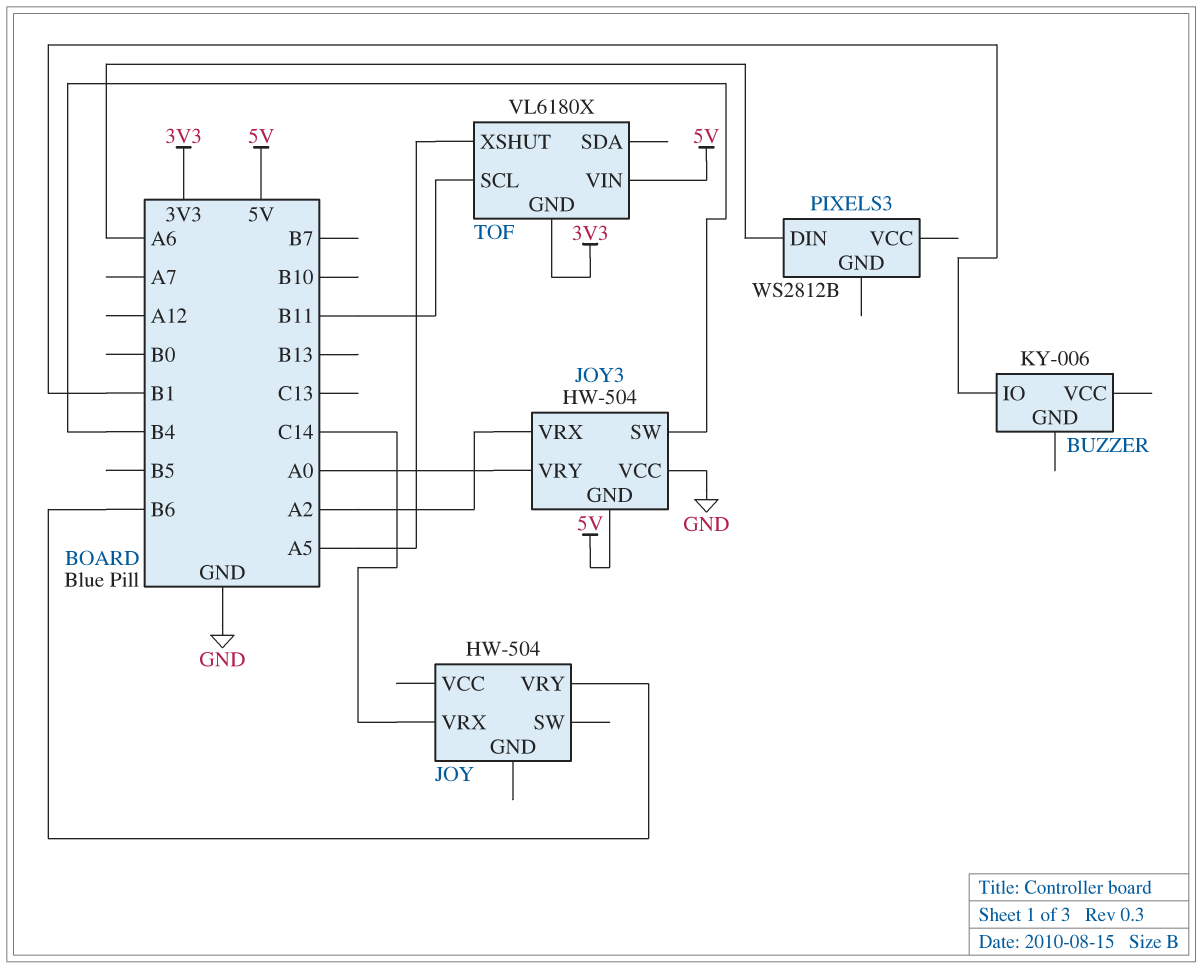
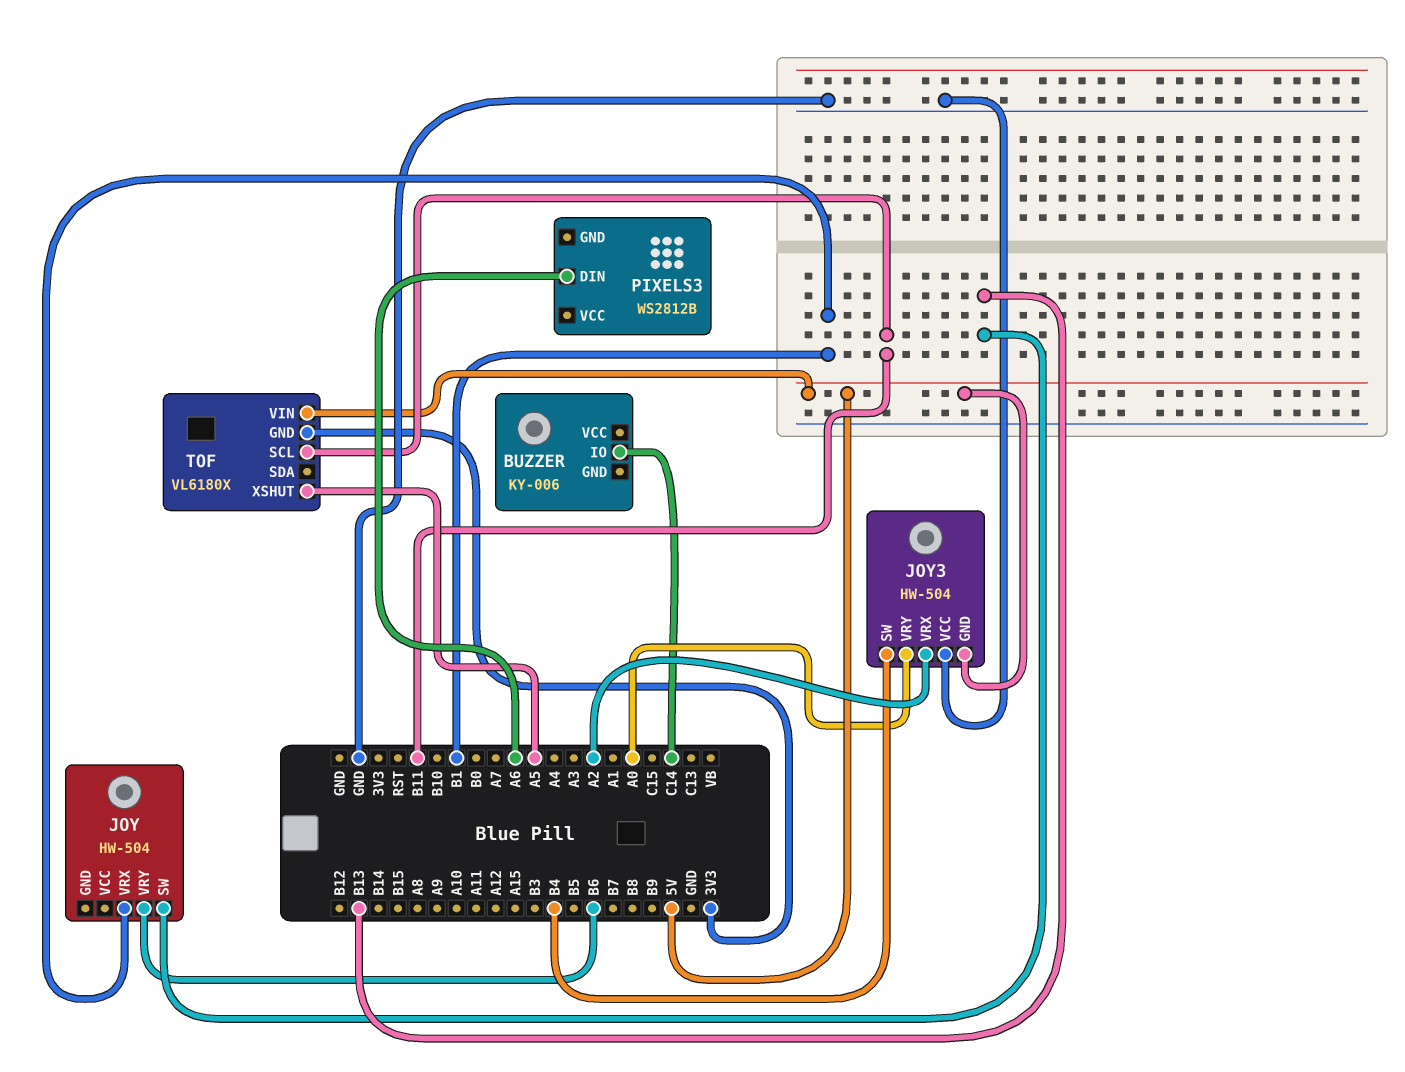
BUZZER pin IO: B1 -> C14
JOY pin SW: none -> B13
JOY pin VRX: C14 -> B1

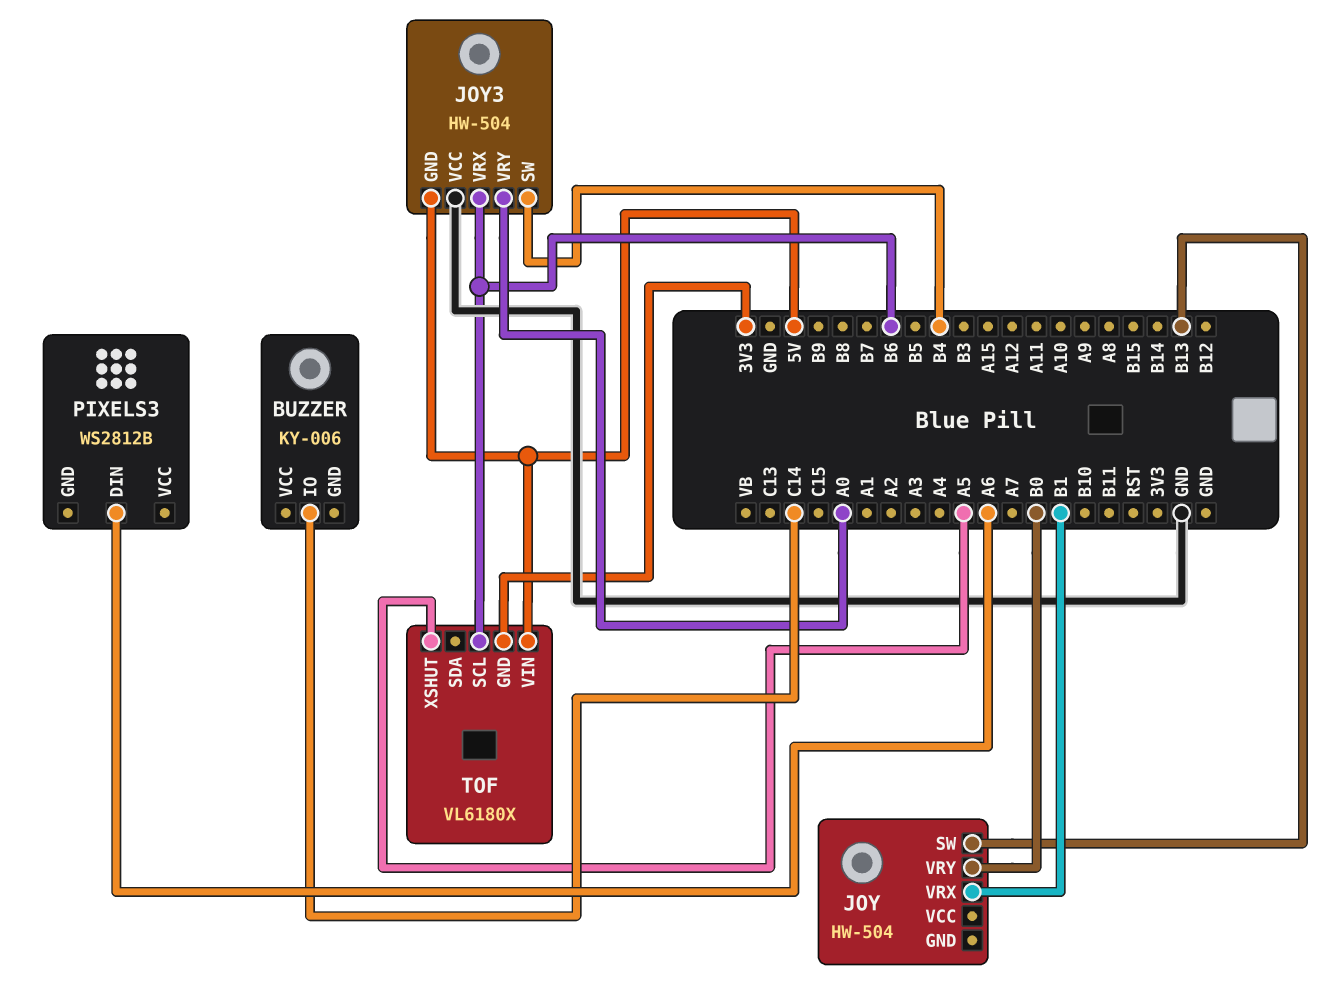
JOY pin VRY: B6 -> B0
JOY3 pin VRX: A2 -> B6
TOF pin SCL: B11 -> B6

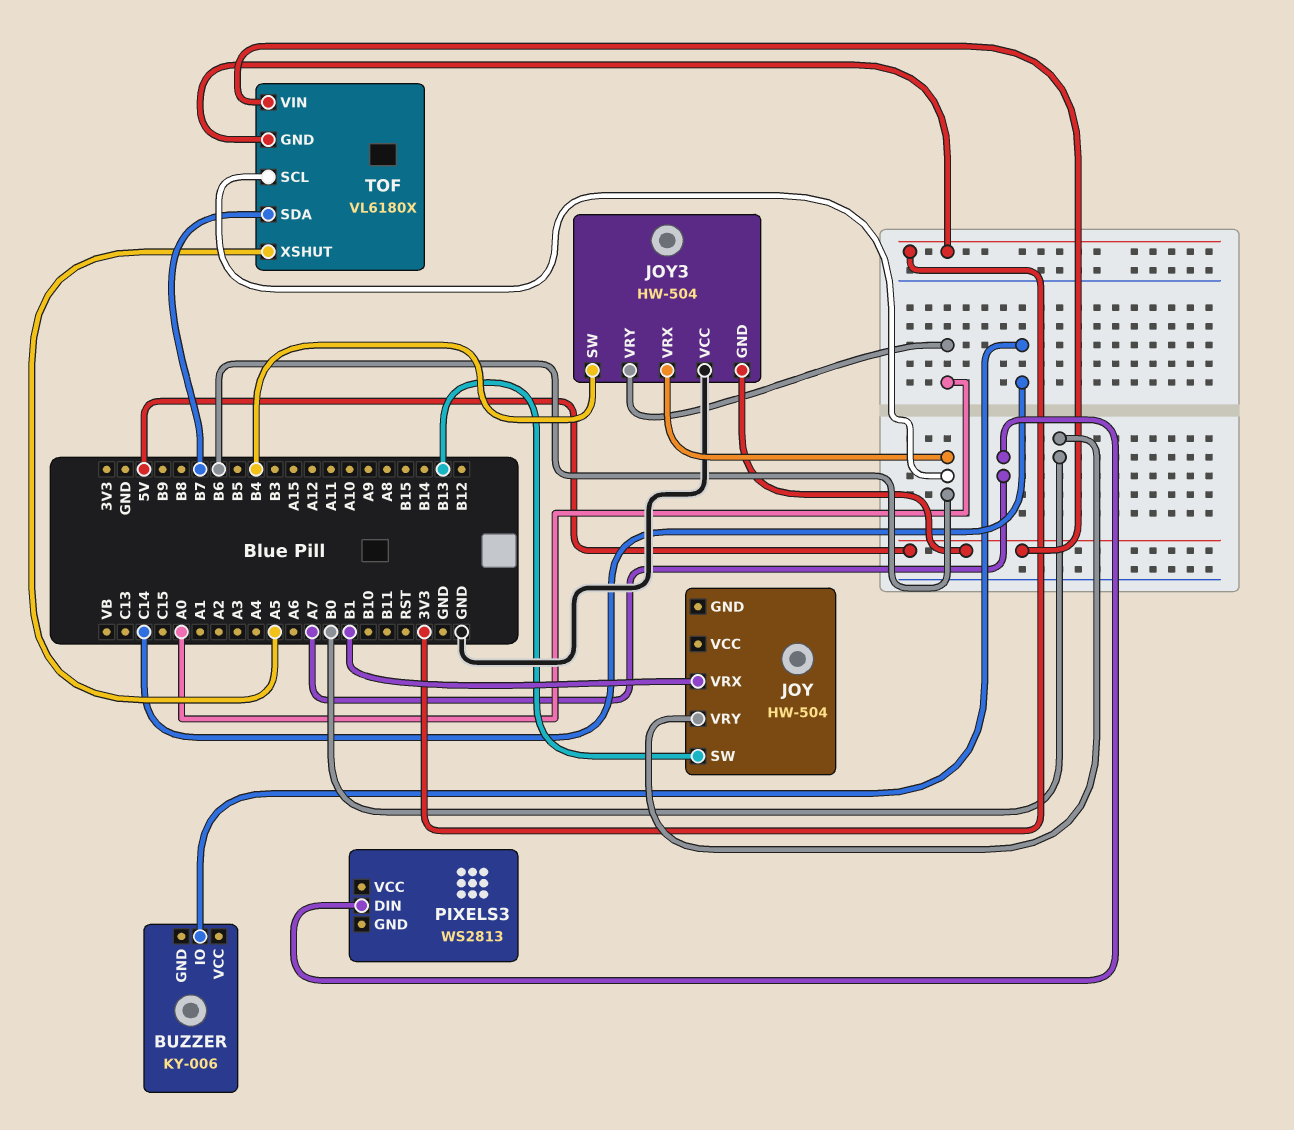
PIXELS3: WS2812B -> WS2813
PIXELS3 pin DIN: A6 -> A7
TOF pin SDA: none -> B7

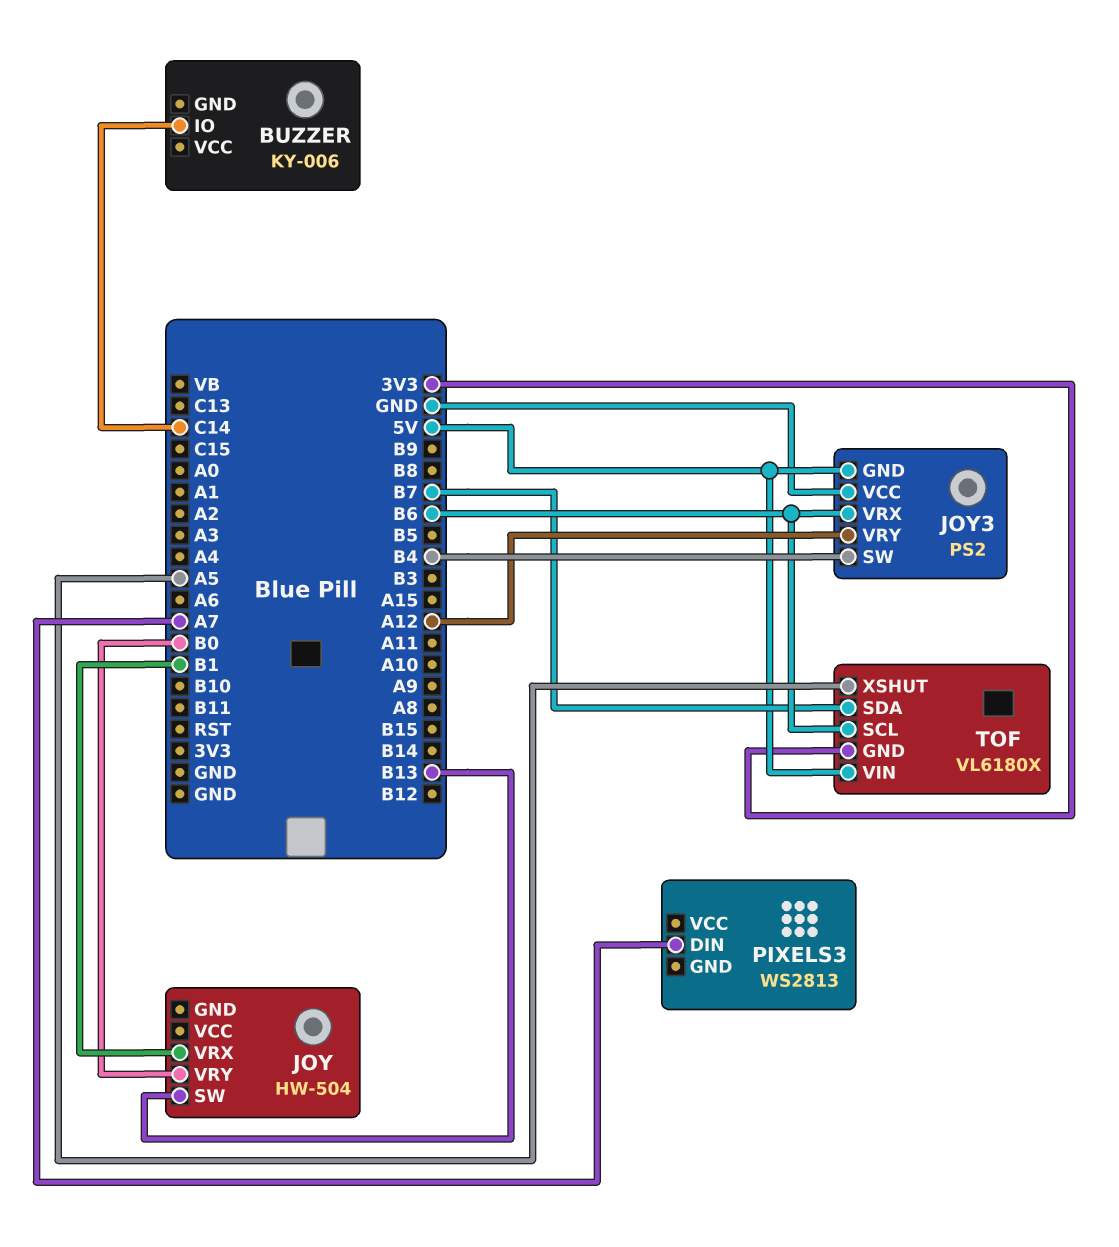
JOY3: HW-504 -> PS2
JOY3 pin VRY: A0 -> A12

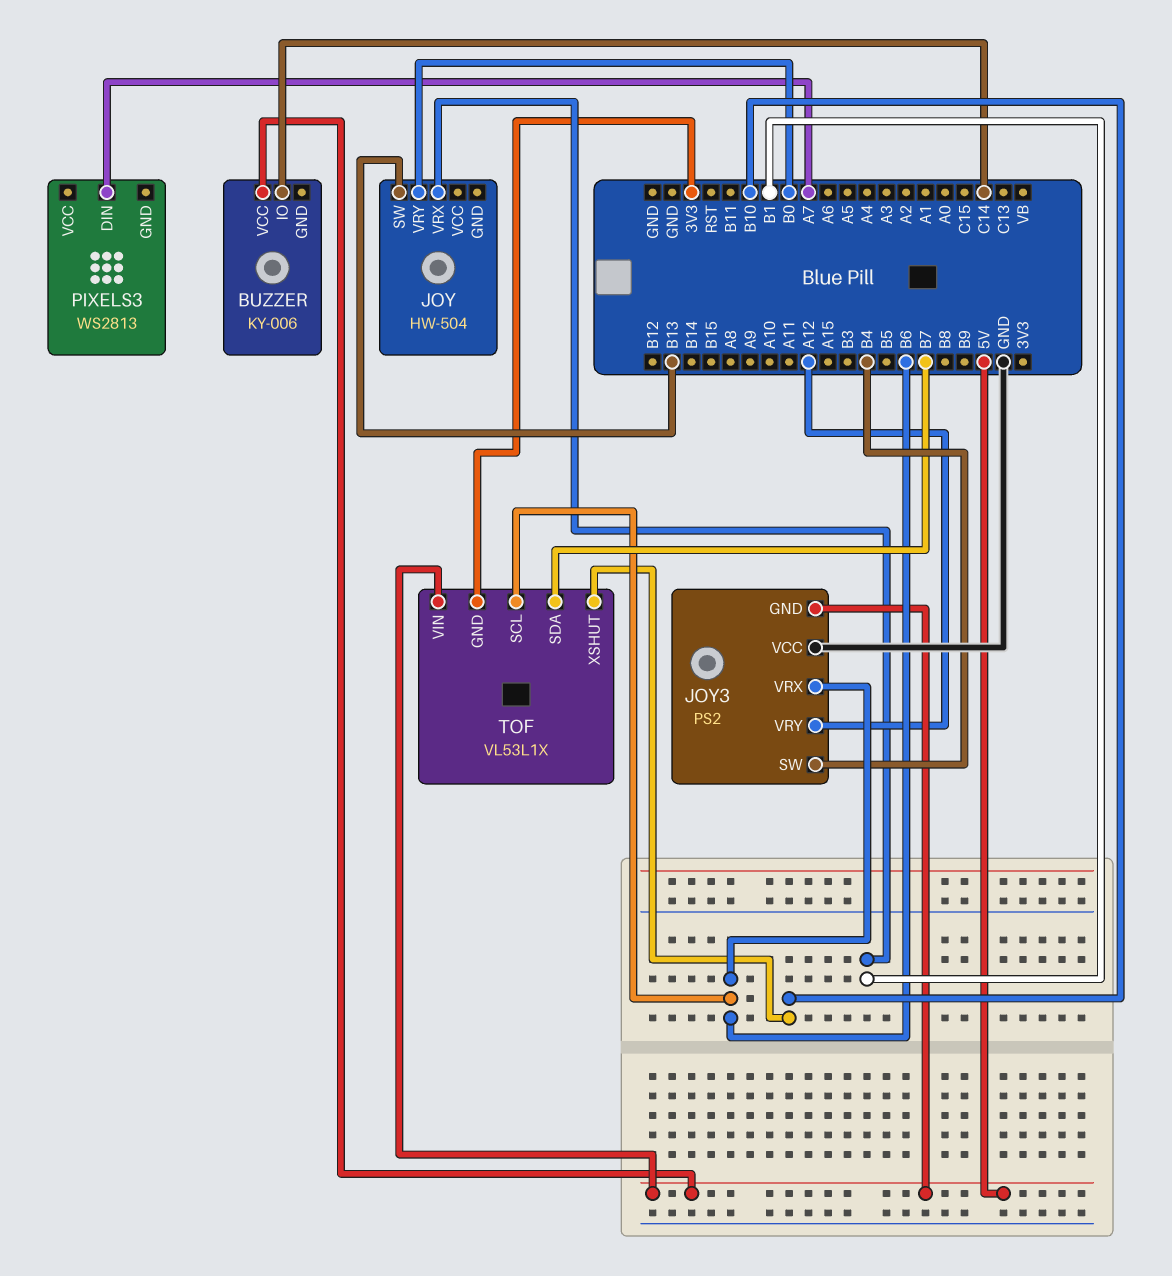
BUZZER pin VCC: none -> 5V
TOF: VL6180X -> VL53L1X
TOF pin XSHUT: A5 -> B10

